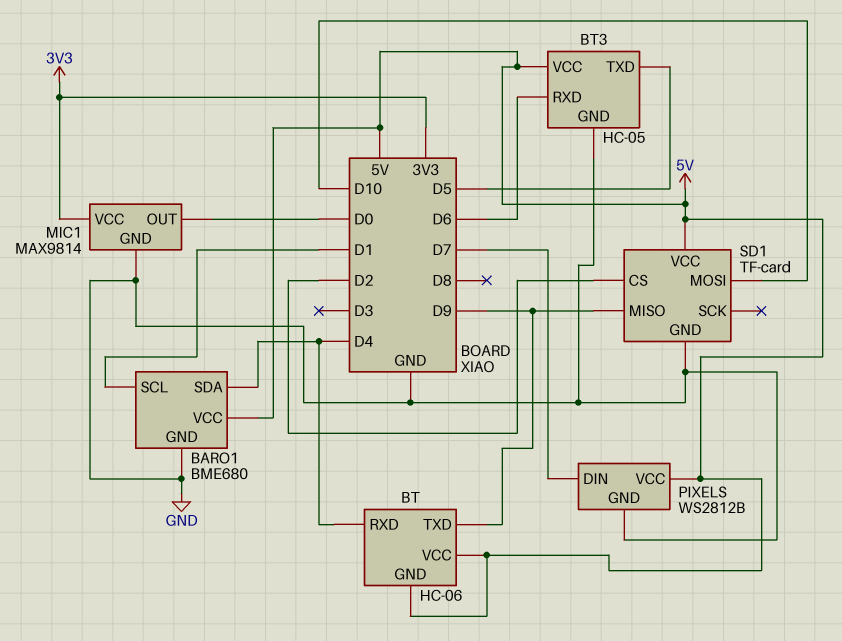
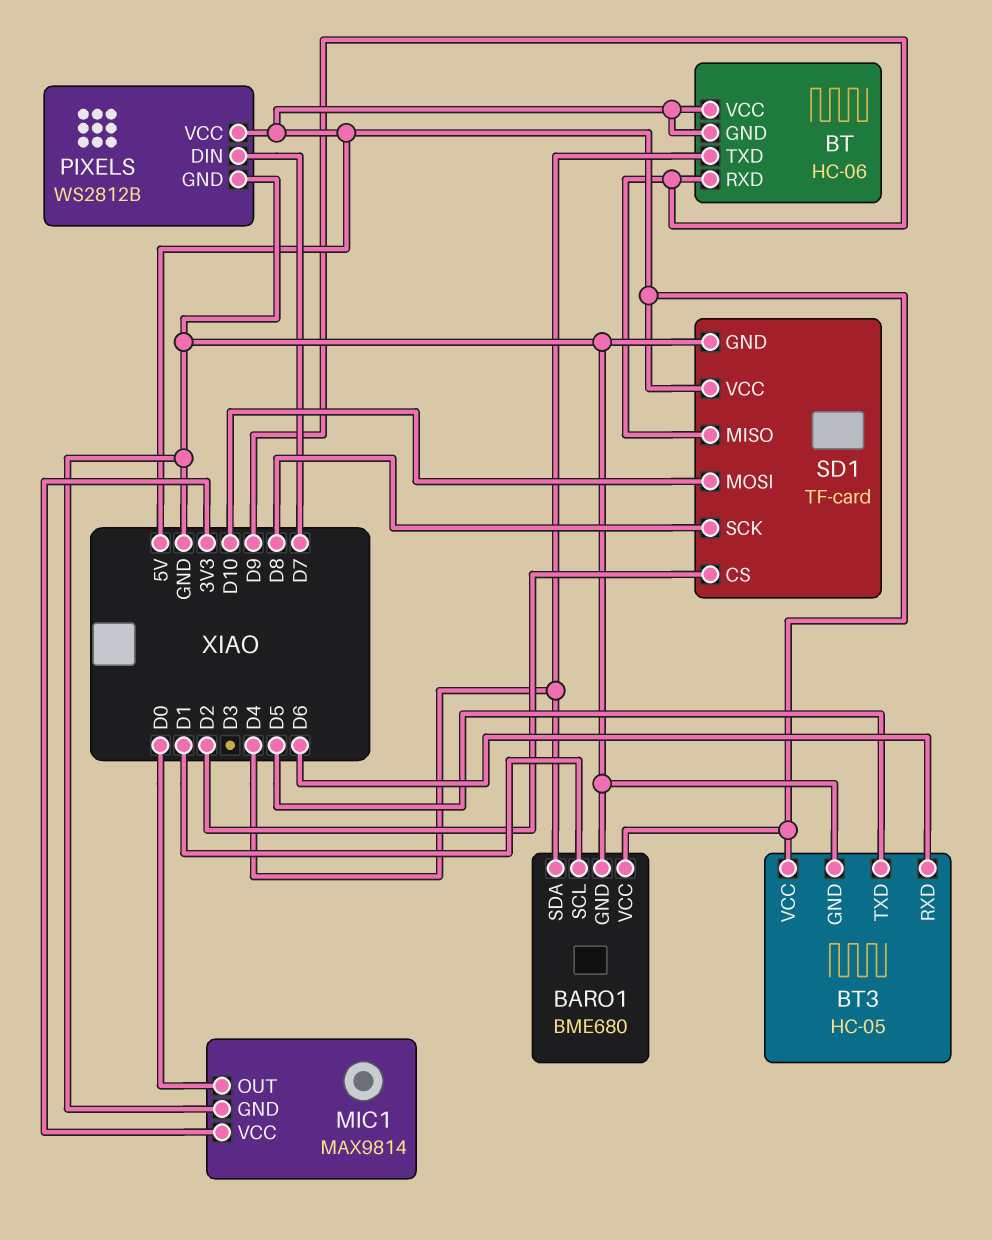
BT pin RXD: D4 -> D9
BT pin TXD: D9 -> D4
SD1 pin SCK: none -> D8

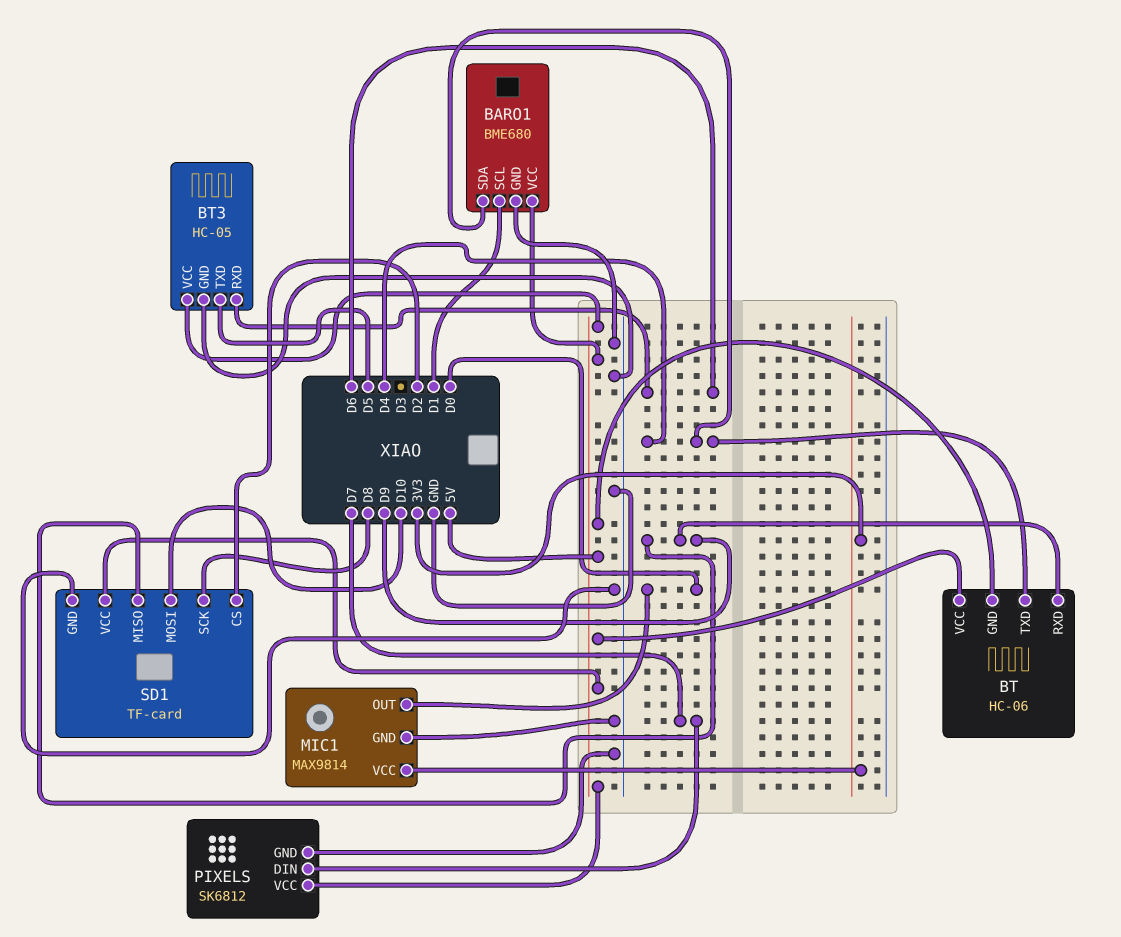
PIXELS: WS2812B -> SK6812

